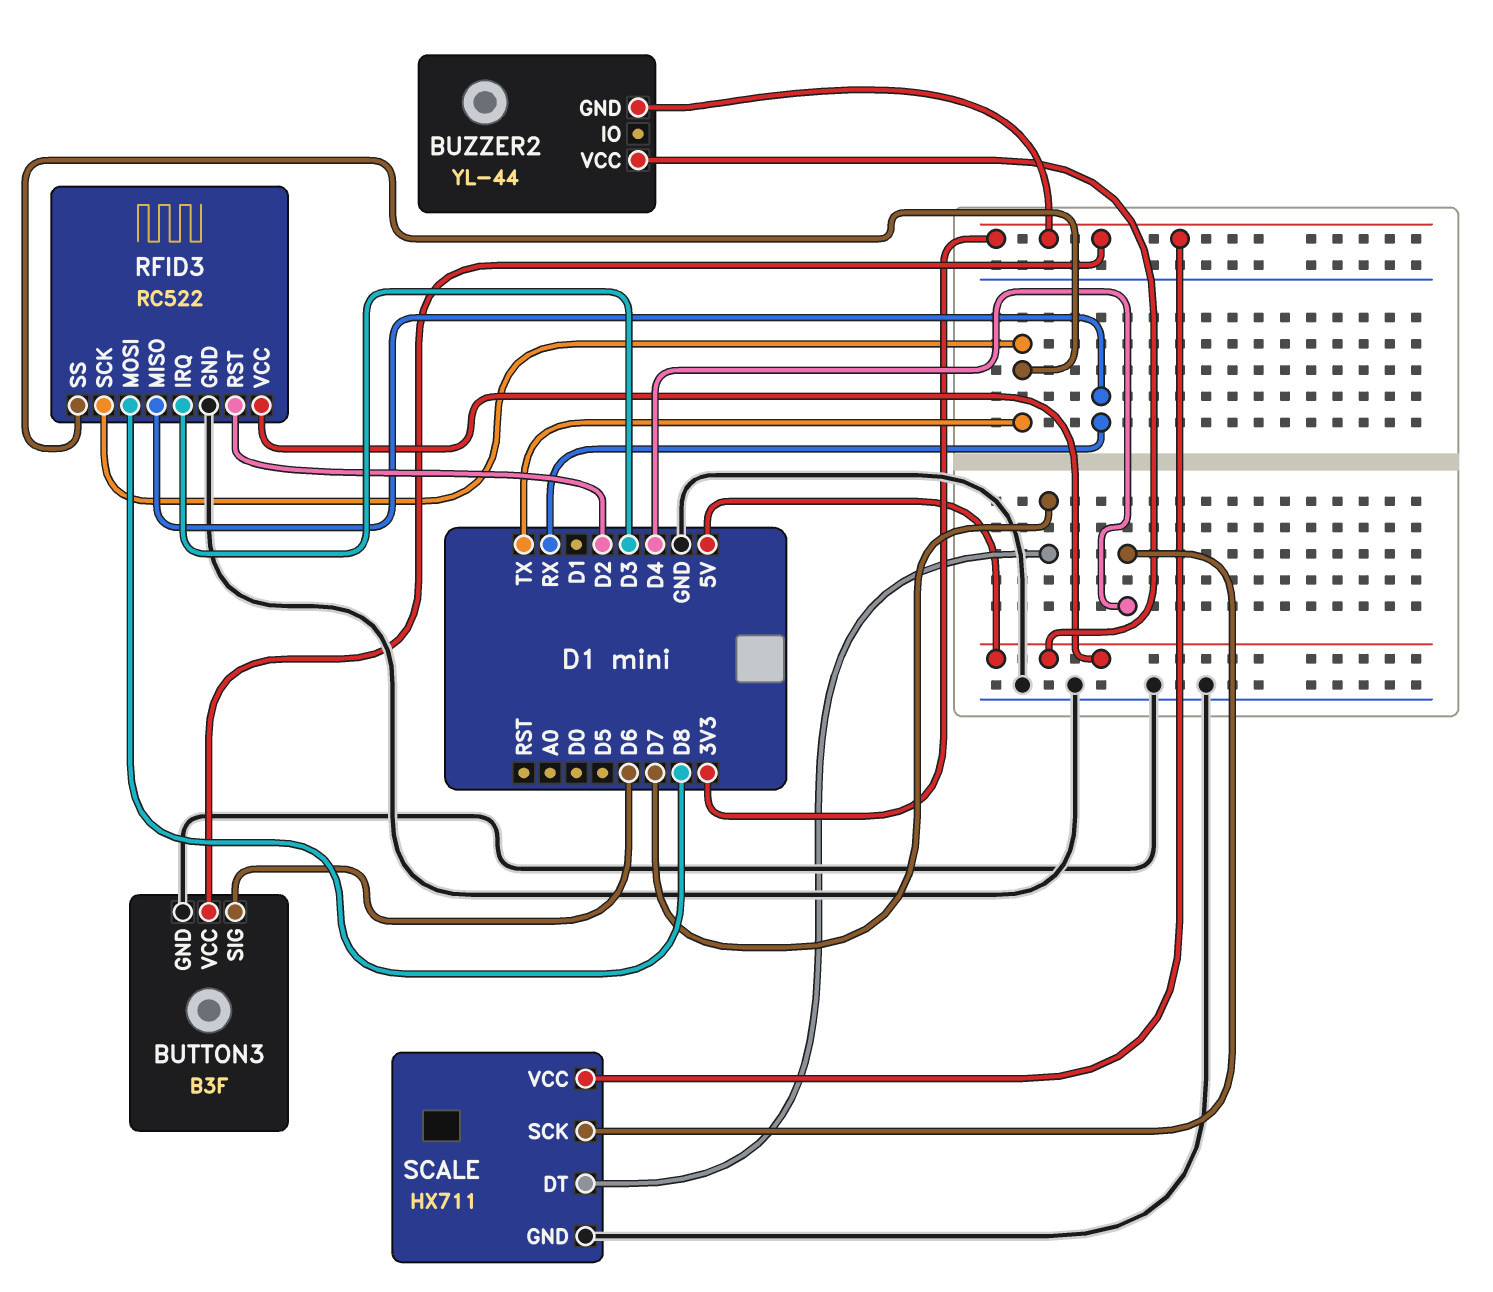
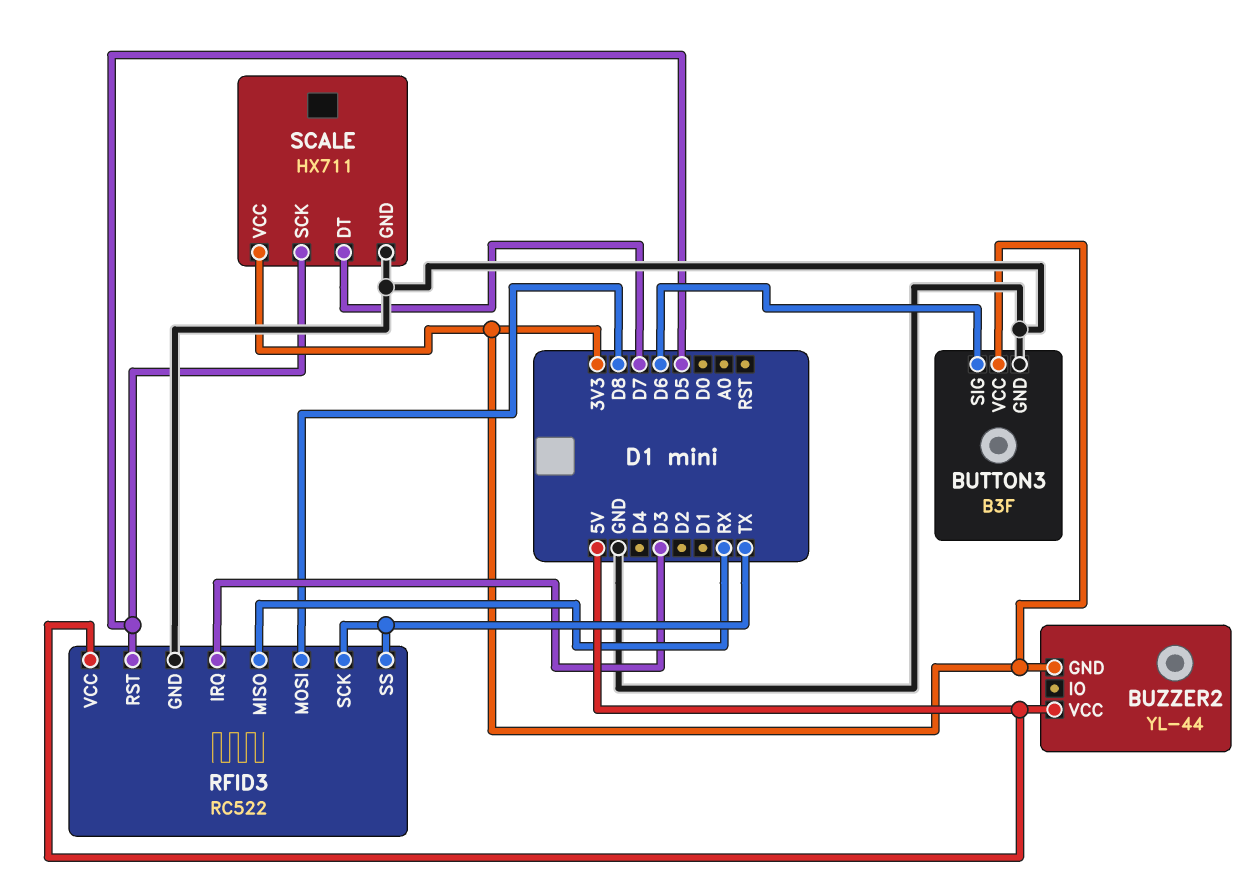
RFID3 pin RST: D2 -> D5
SCALE pin SCK: D4 -> D5

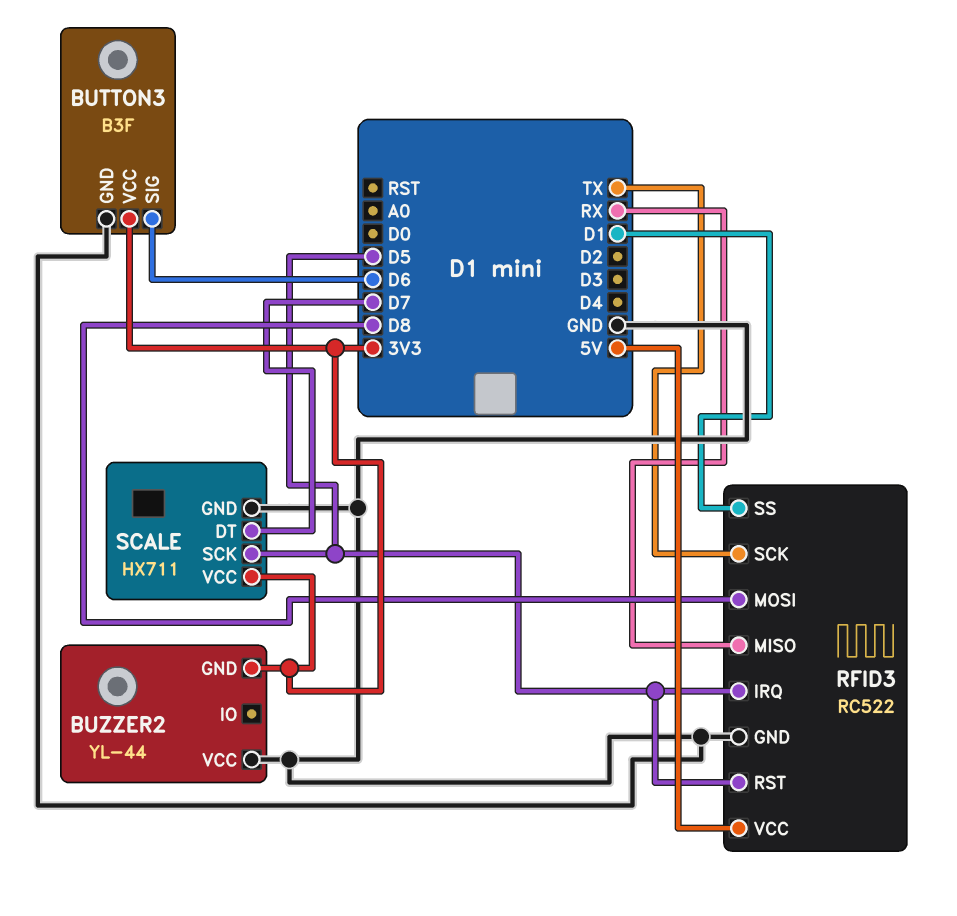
BUZZER2 pin VCC: 5V -> GND
RFID3 pin IRQ: D3 -> D5
RFID3 pin SS: TX -> D1

